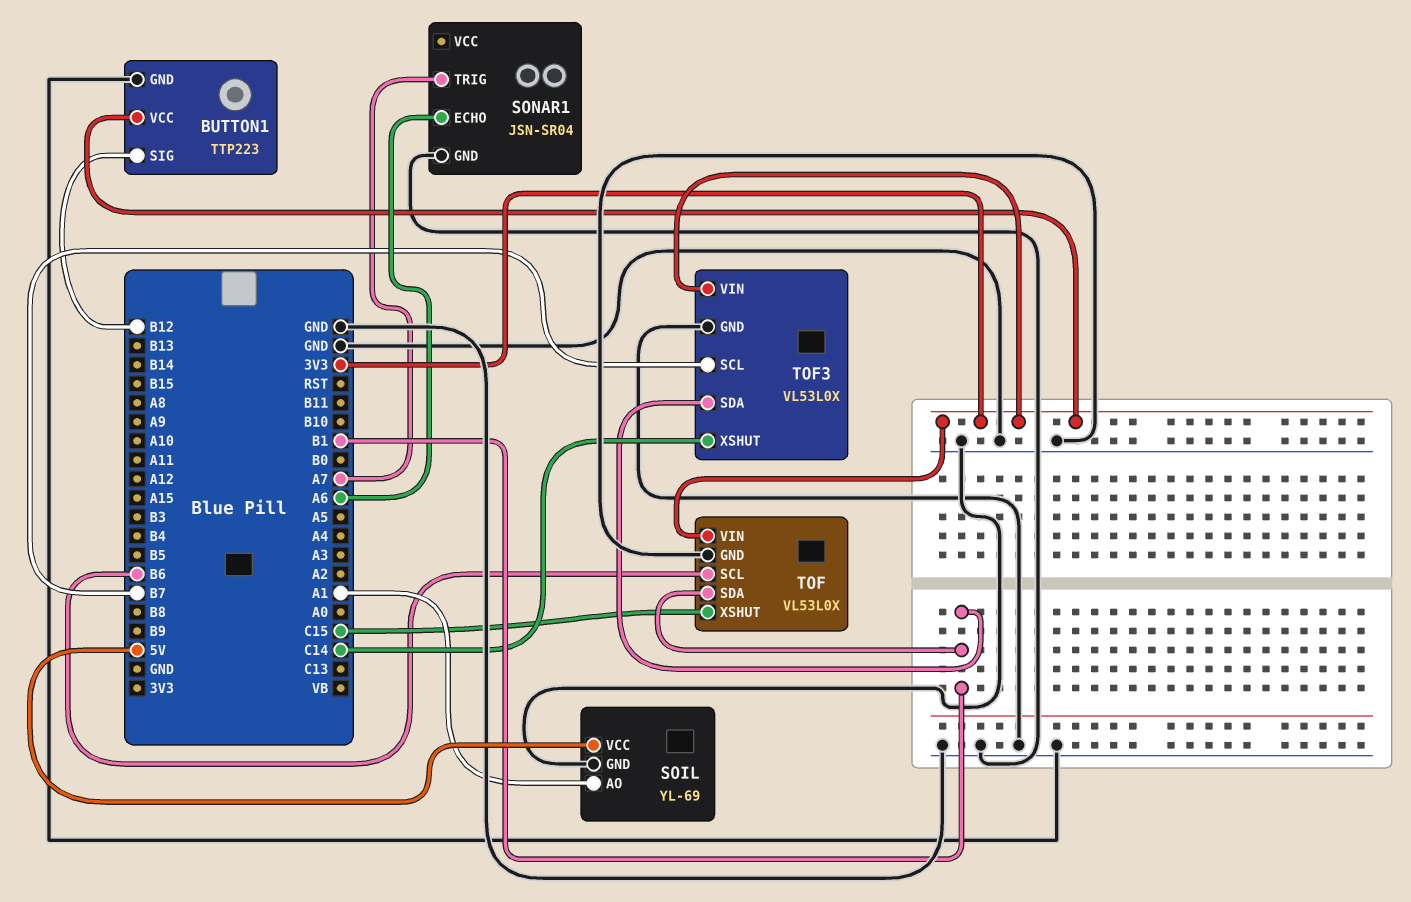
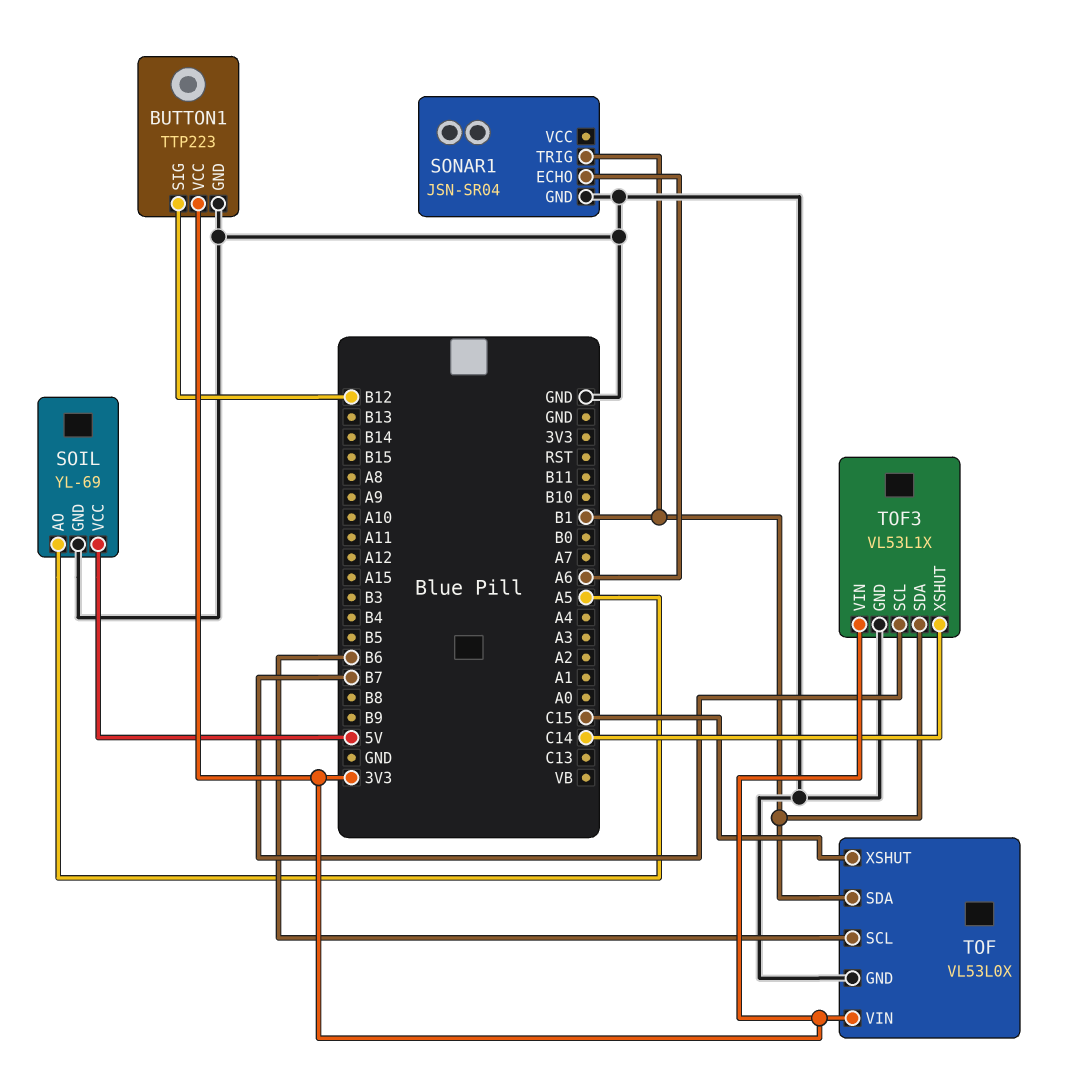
SOIL pin AO: A1 -> A5
SONAR1 pin TRIG: A7 -> B1
TOF3: VL53L0X -> VL53L1X

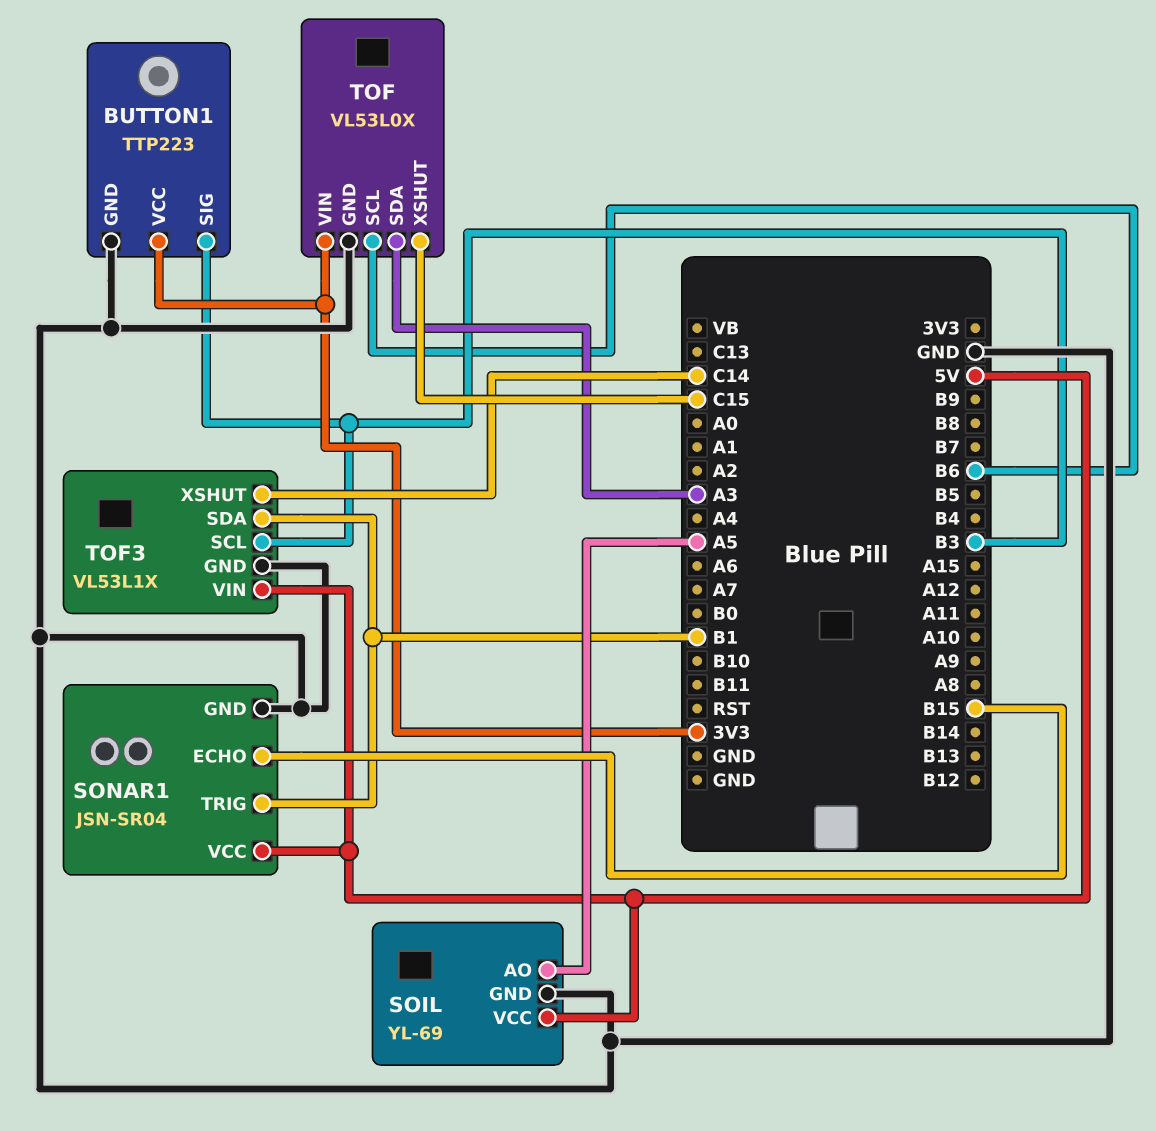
BUTTON1 pin SIG: B12 -> B3
SONAR1 pin ECHO: A6 -> B15
SONAR1 pin VCC: none -> 5V
TOF pin SDA: B1 -> A3
TOF3 pin SCL: B7 -> B3
TOF3 pin VIN: 3V3 -> 5V

